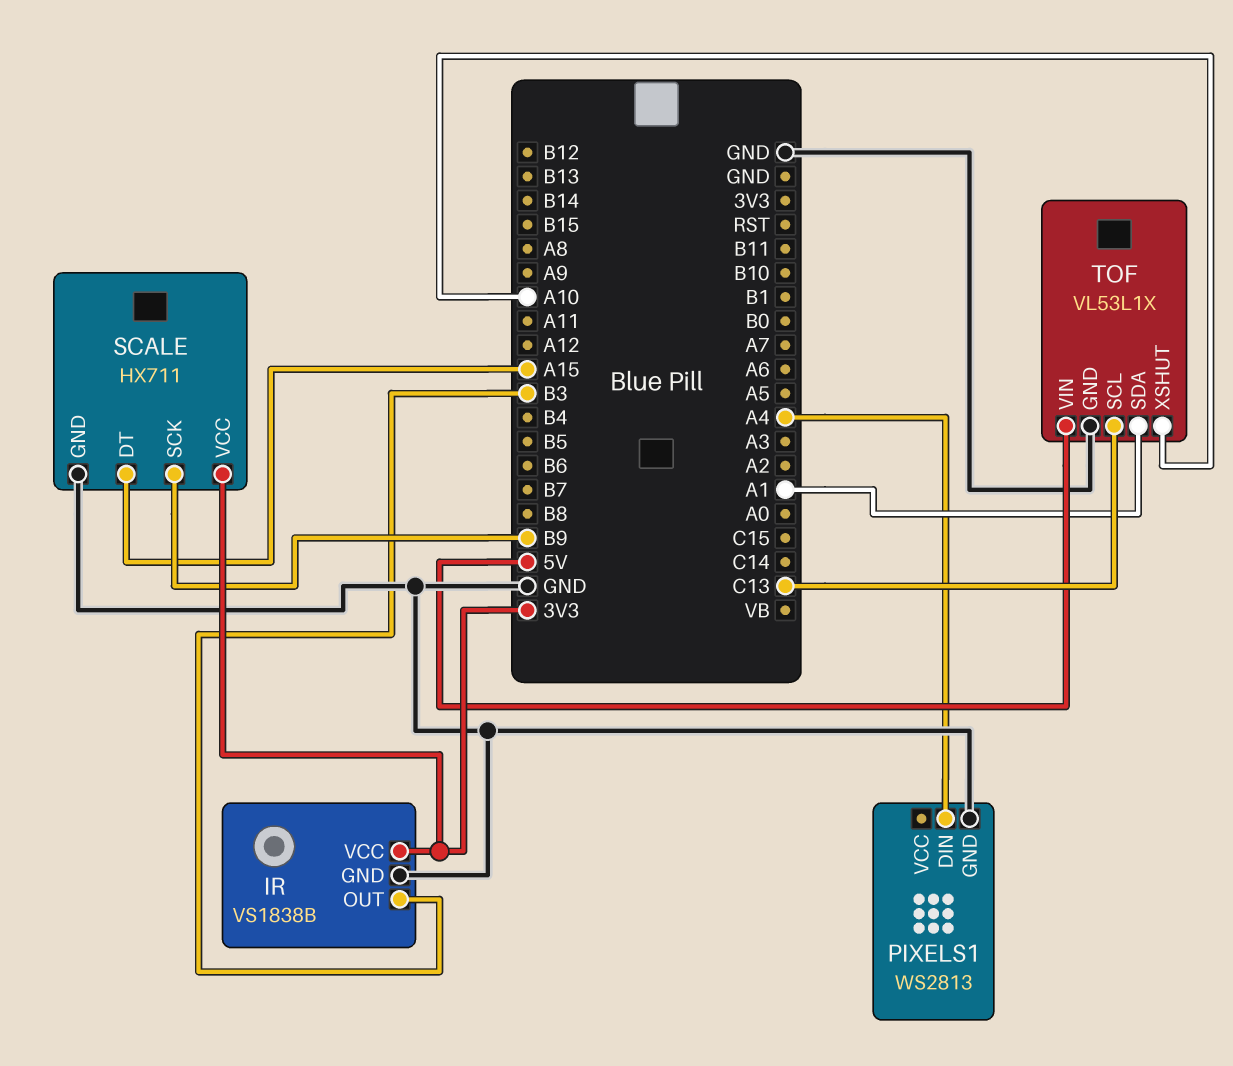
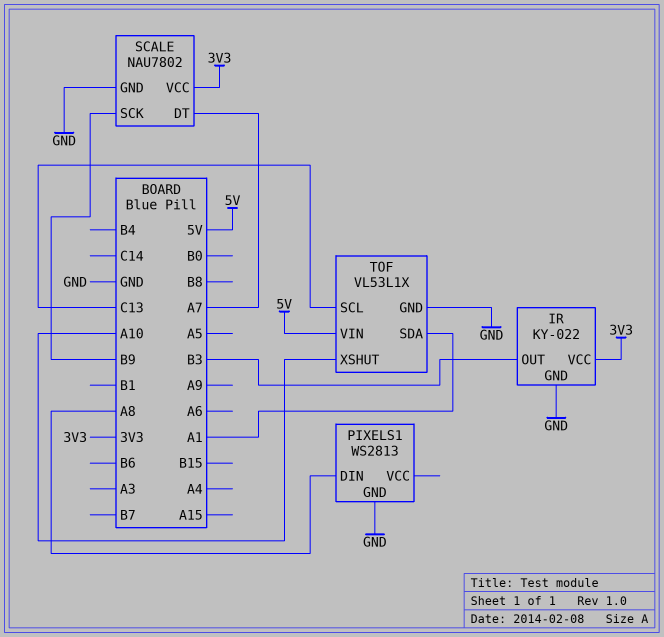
IR: VS1838B -> KY-022
PIXELS1 pin DIN: A4 -> A8
SCALE: HX711 -> NAU7802
SCALE pin DT: A15 -> A7

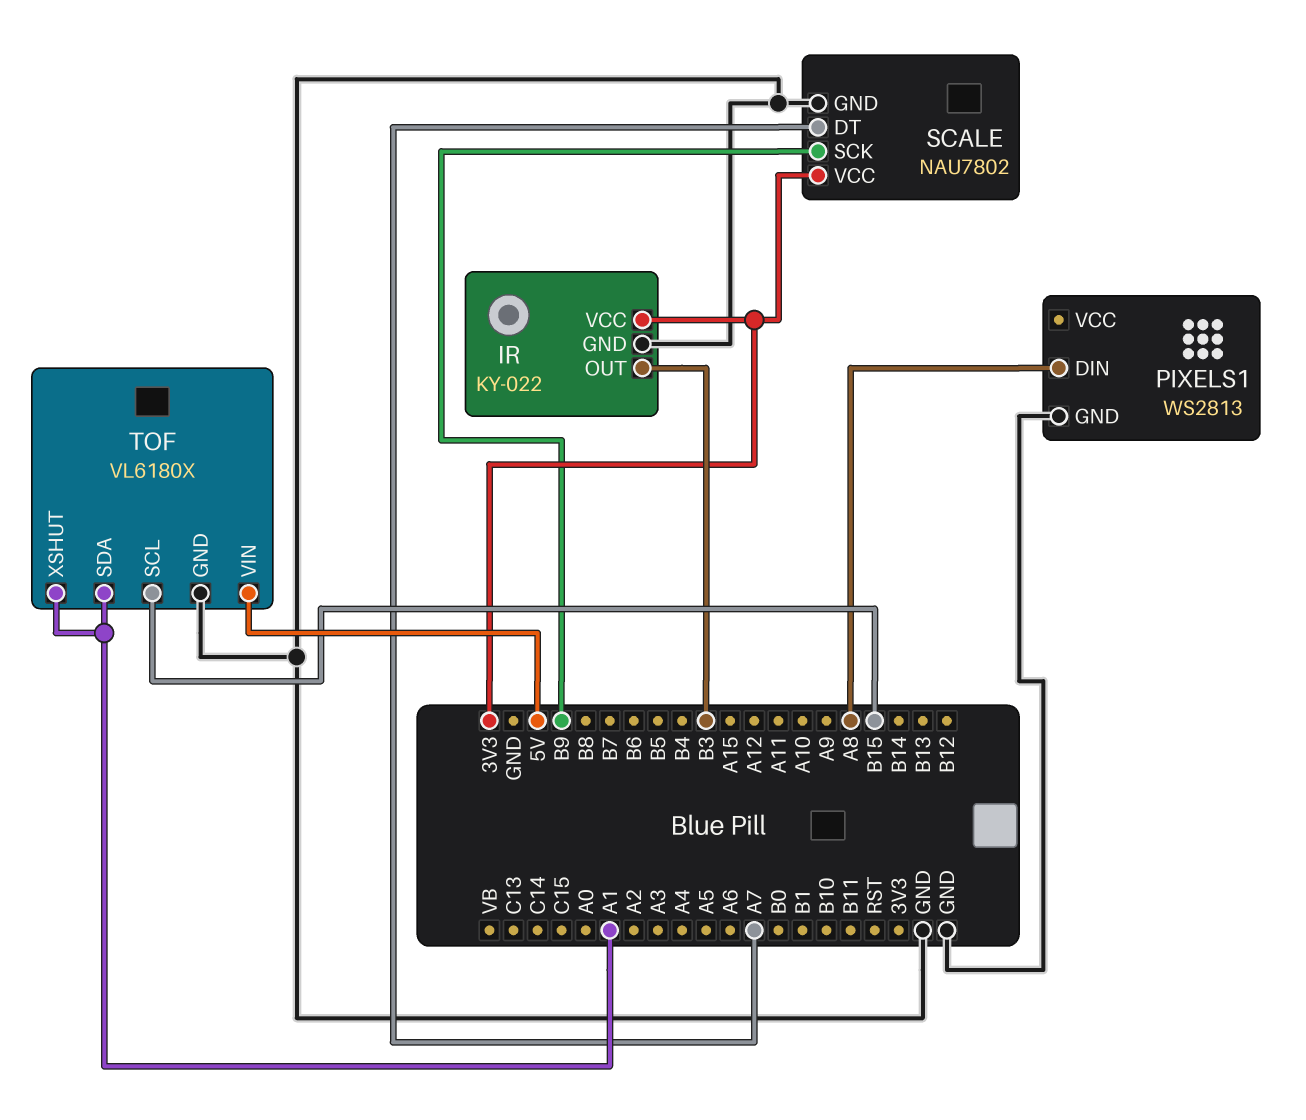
TOF: VL53L1X -> VL6180X
TOF pin SCL: C13 -> B15
TOF pin XSHUT: A10 -> A1

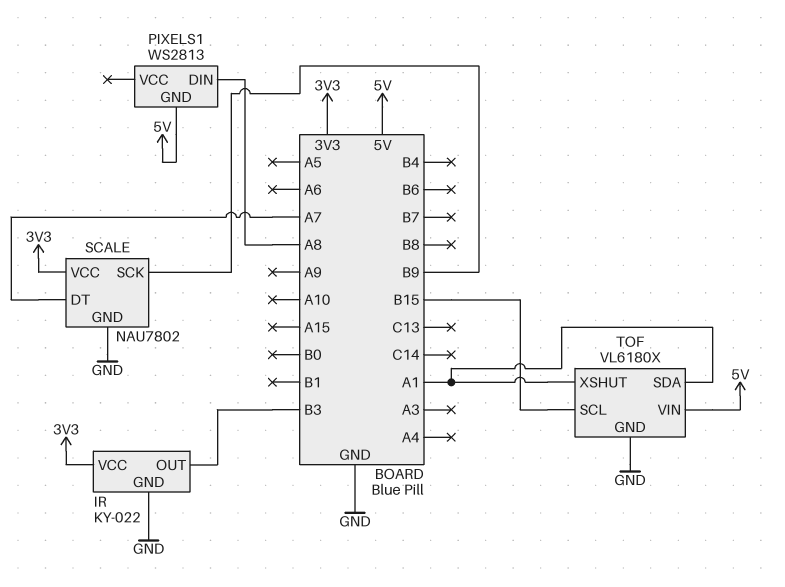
PIXELS1 pin GND: GND -> 5V

